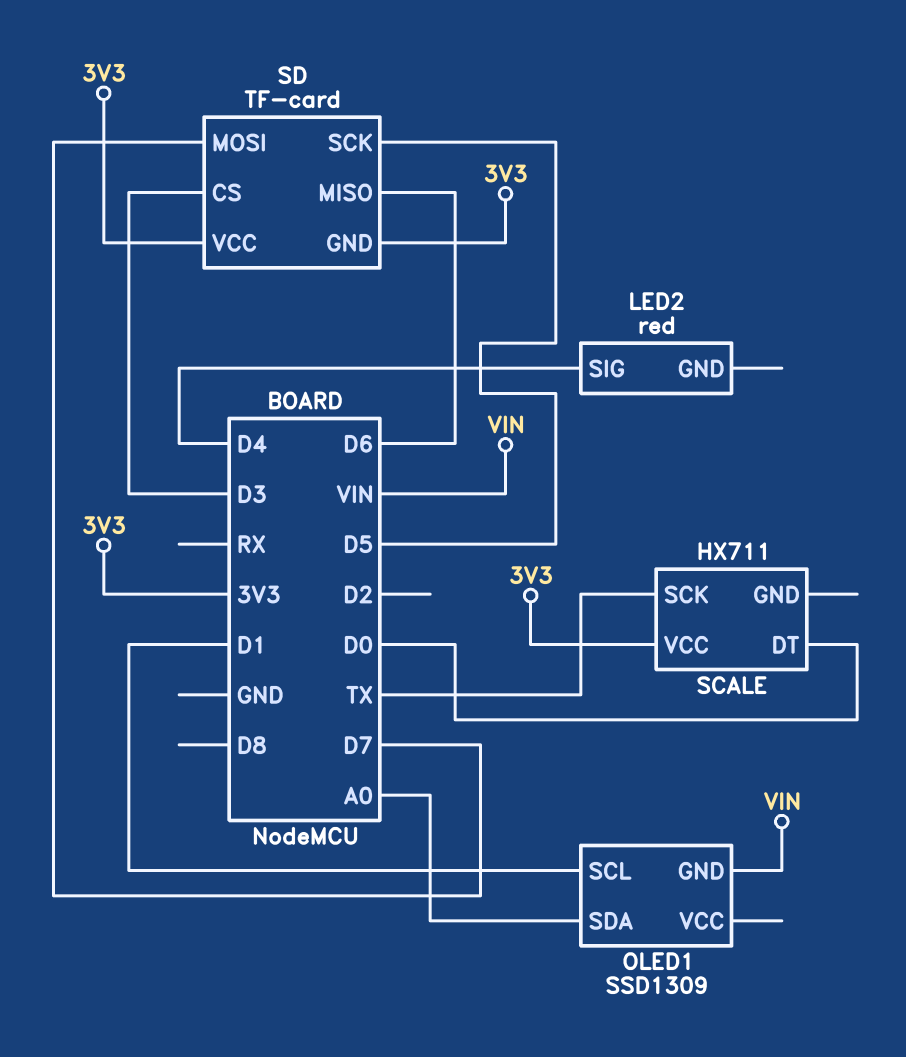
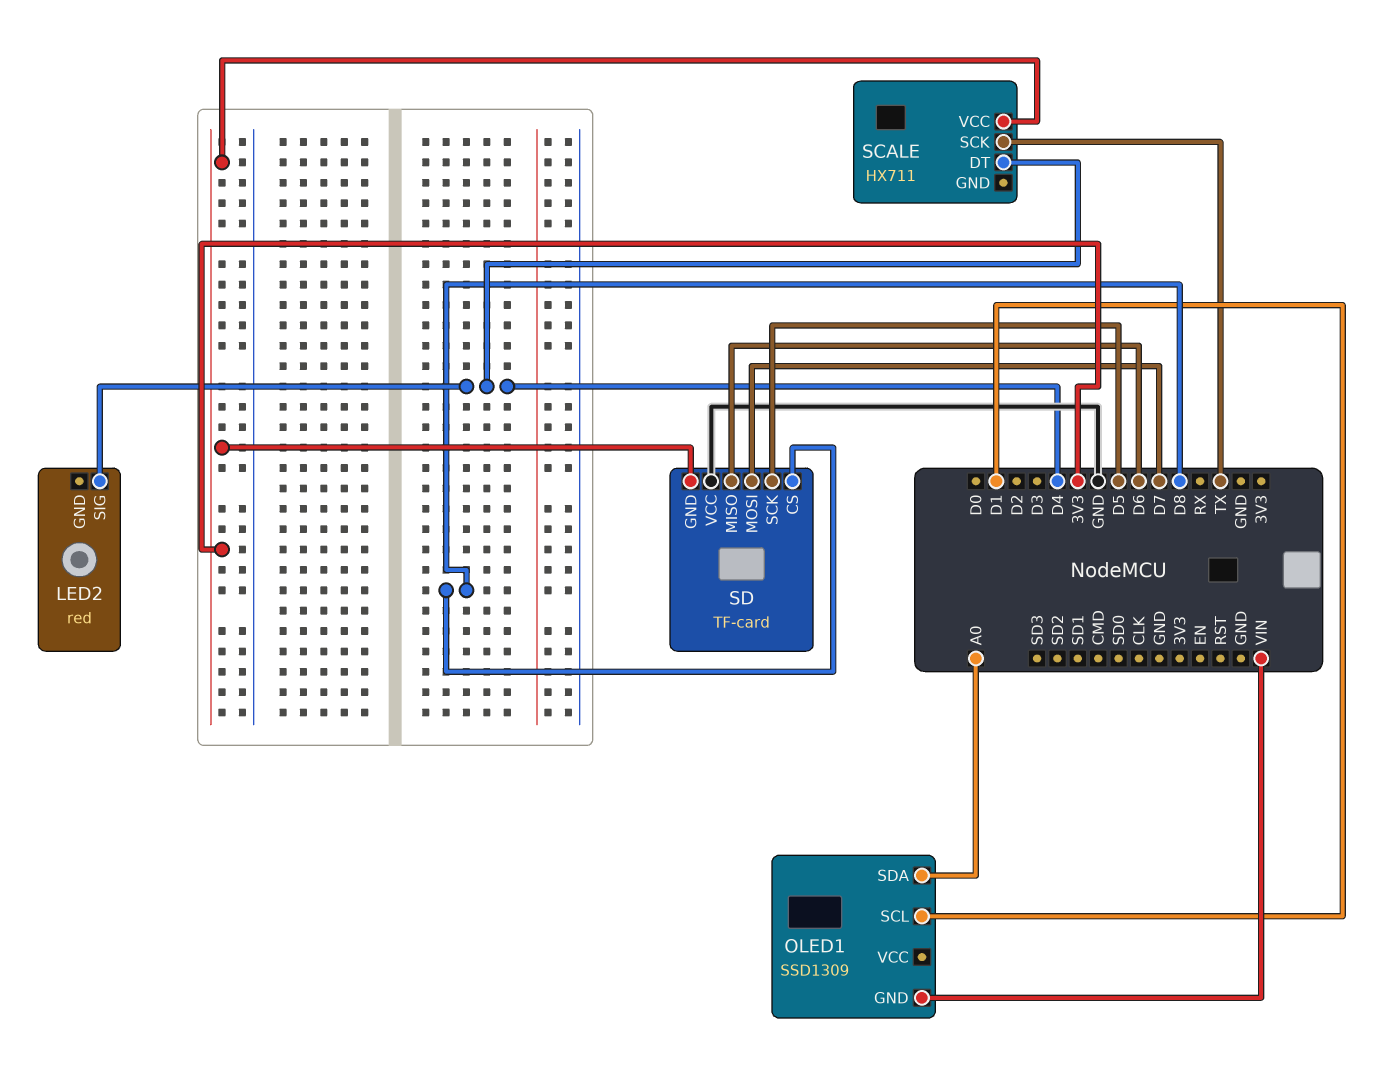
SCALE pin DT: D0 -> D4
SD pin CS: D3 -> D8
SD pin VCC: 3V3 -> GND

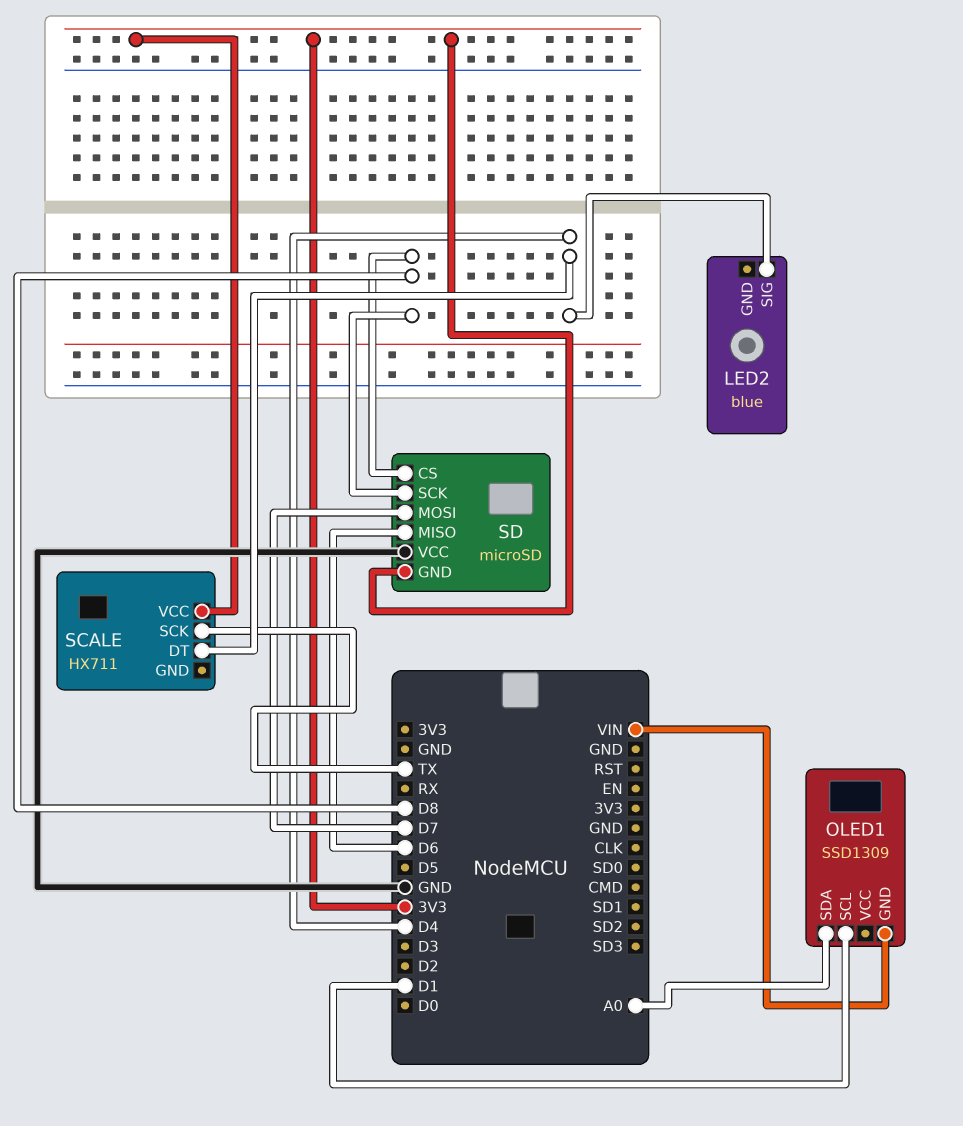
LED2: red -> blue
SD: TF-card -> microSD
SD pin SCK: D5 -> D8

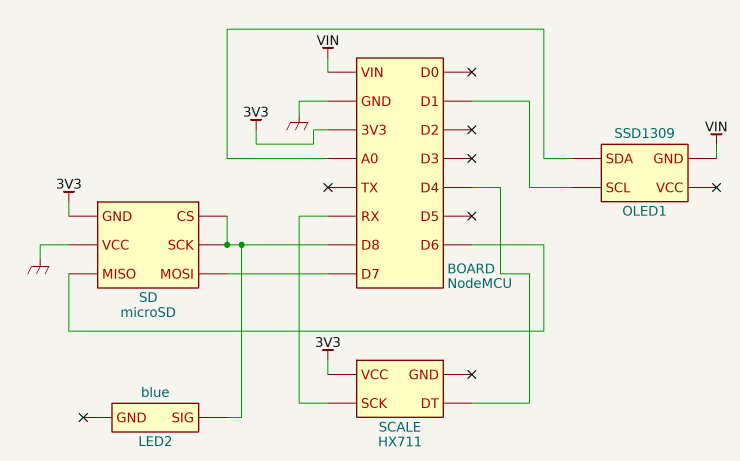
LED2 pin SIG: D4 -> D8
SCALE pin SCK: TX -> RX

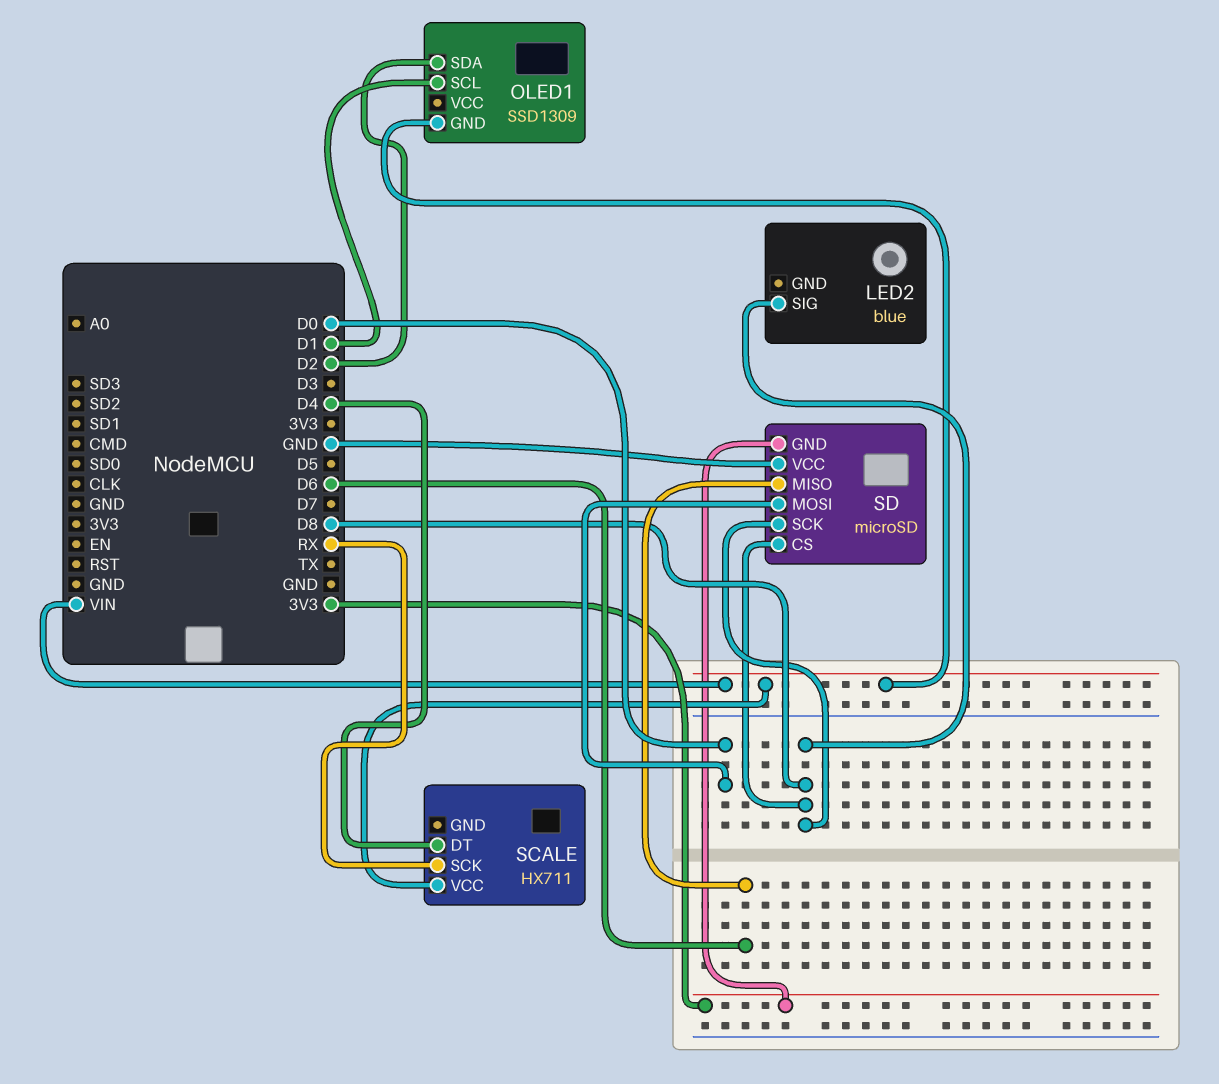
OLED1 pin SDA: A0 -> D2
SCALE pin VCC: 3V3 -> VIN
SD pin MOSI: D7 -> D0

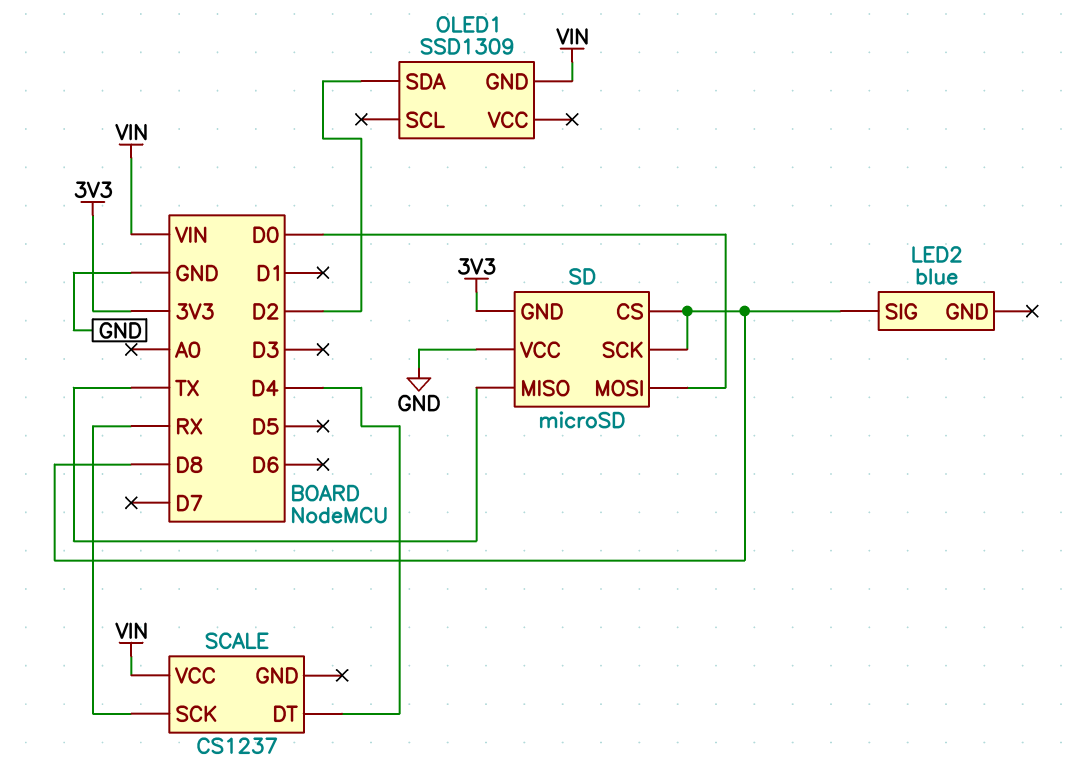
OLED1 pin SCL: D1 -> none
SCALE: HX711 -> CS1237
SD pin MISO: D6 -> TX

